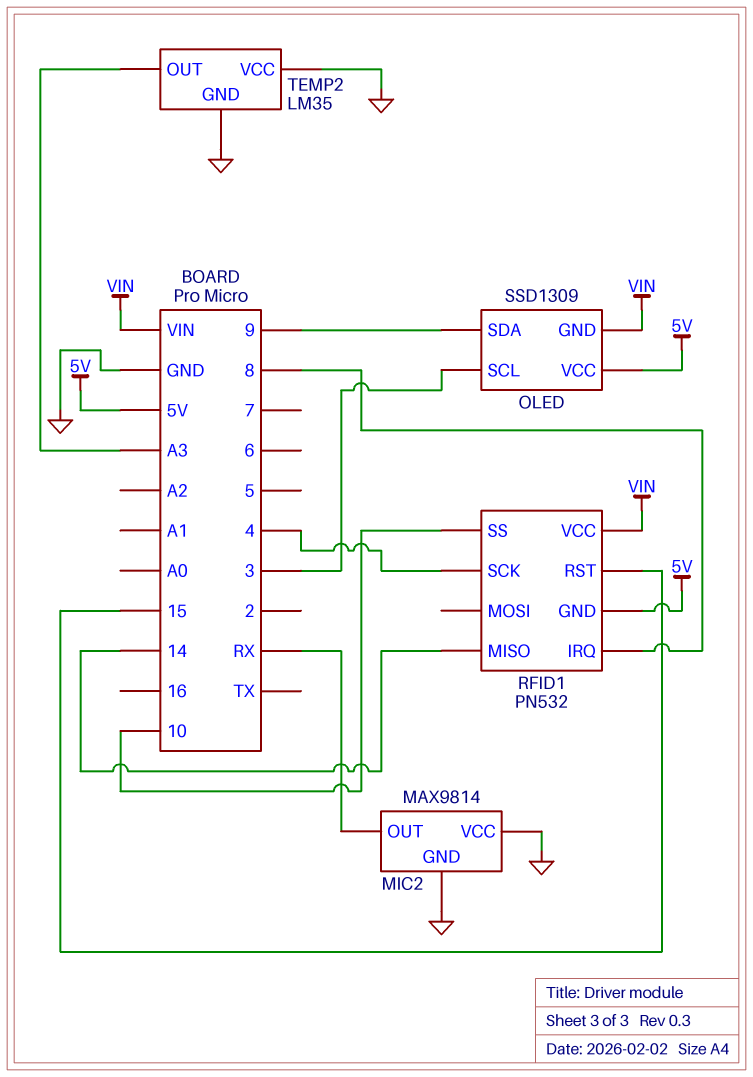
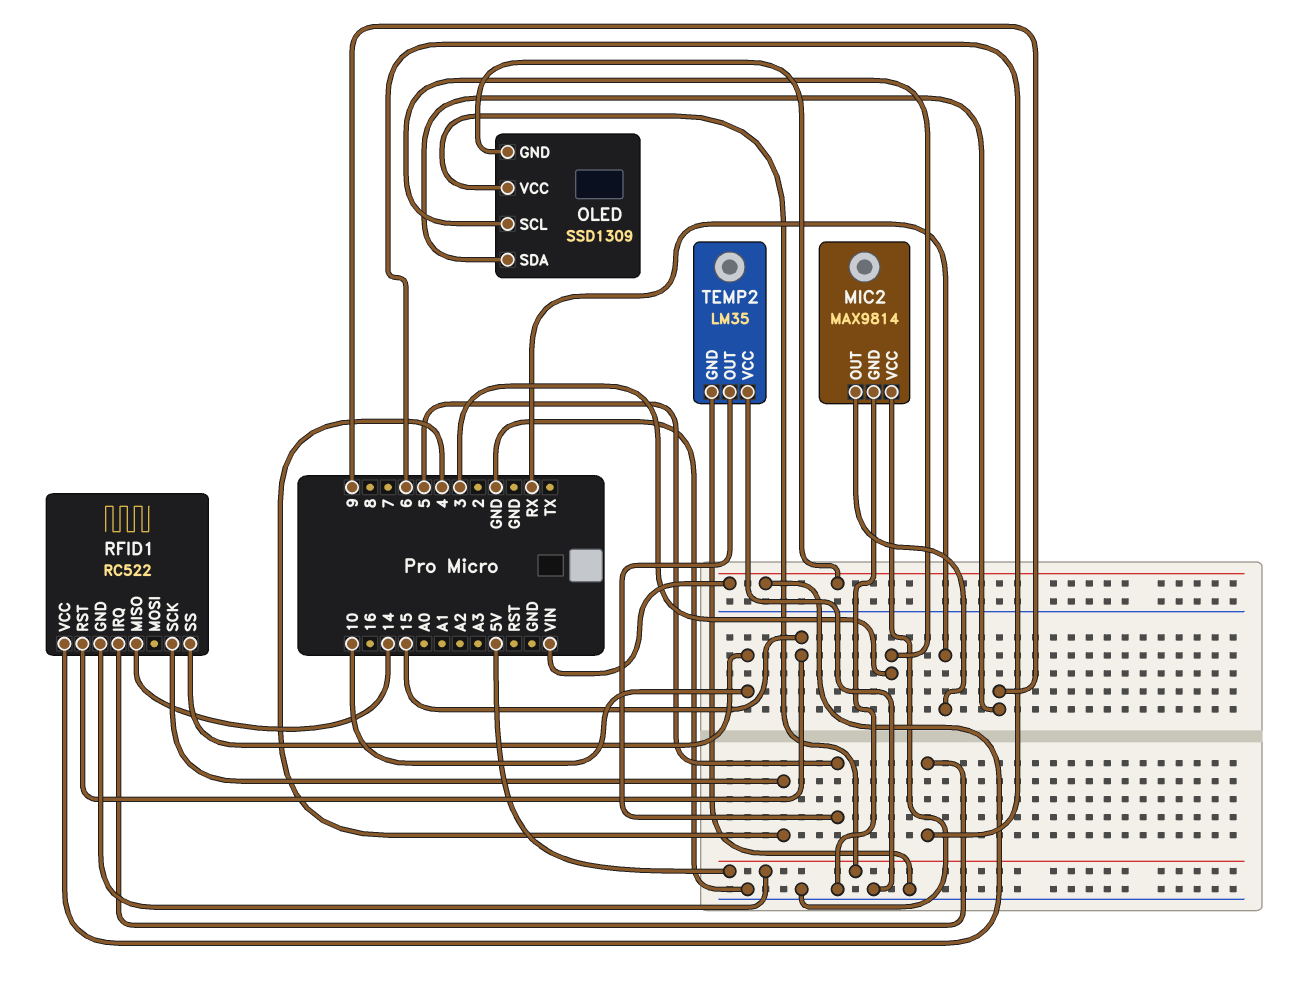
RFID1: PN532 -> RC522
RFID1 pin IRQ: 8 -> 6
TEMP2 pin OUT: A3 -> 5

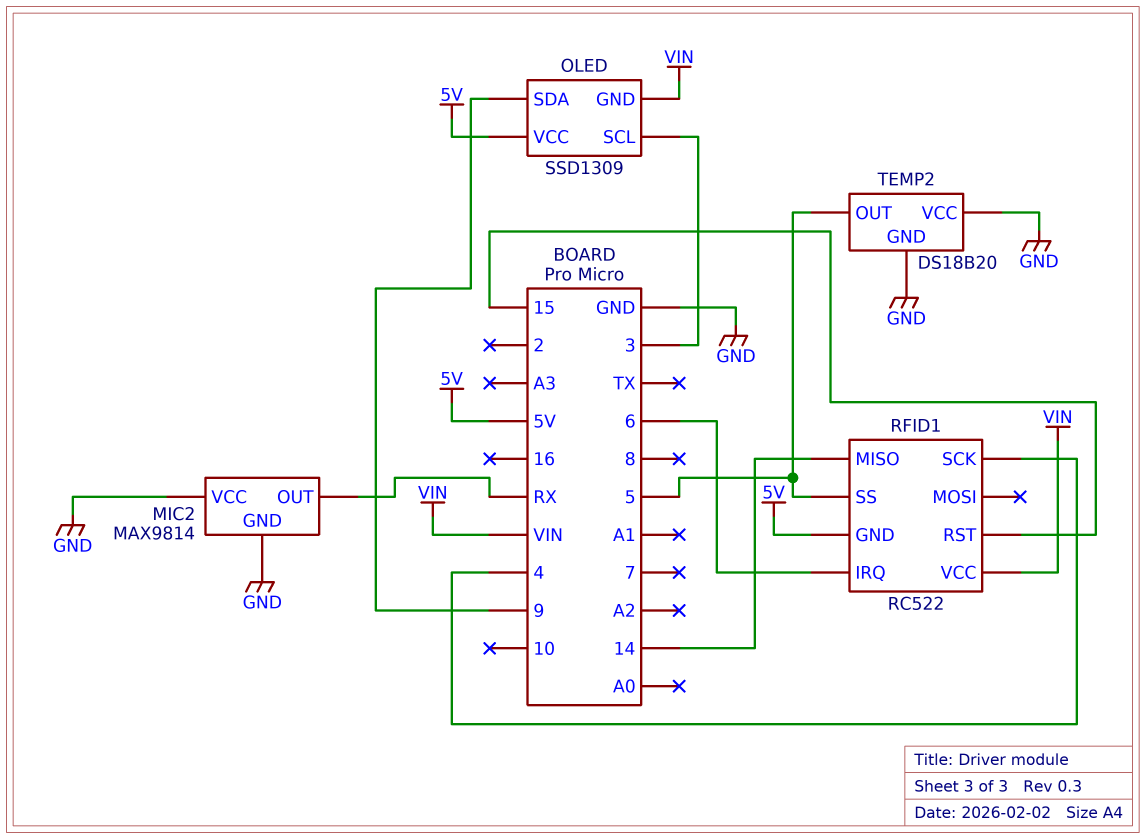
RFID1 pin SS: 10 -> 5
TEMP2: LM35 -> DS18B20

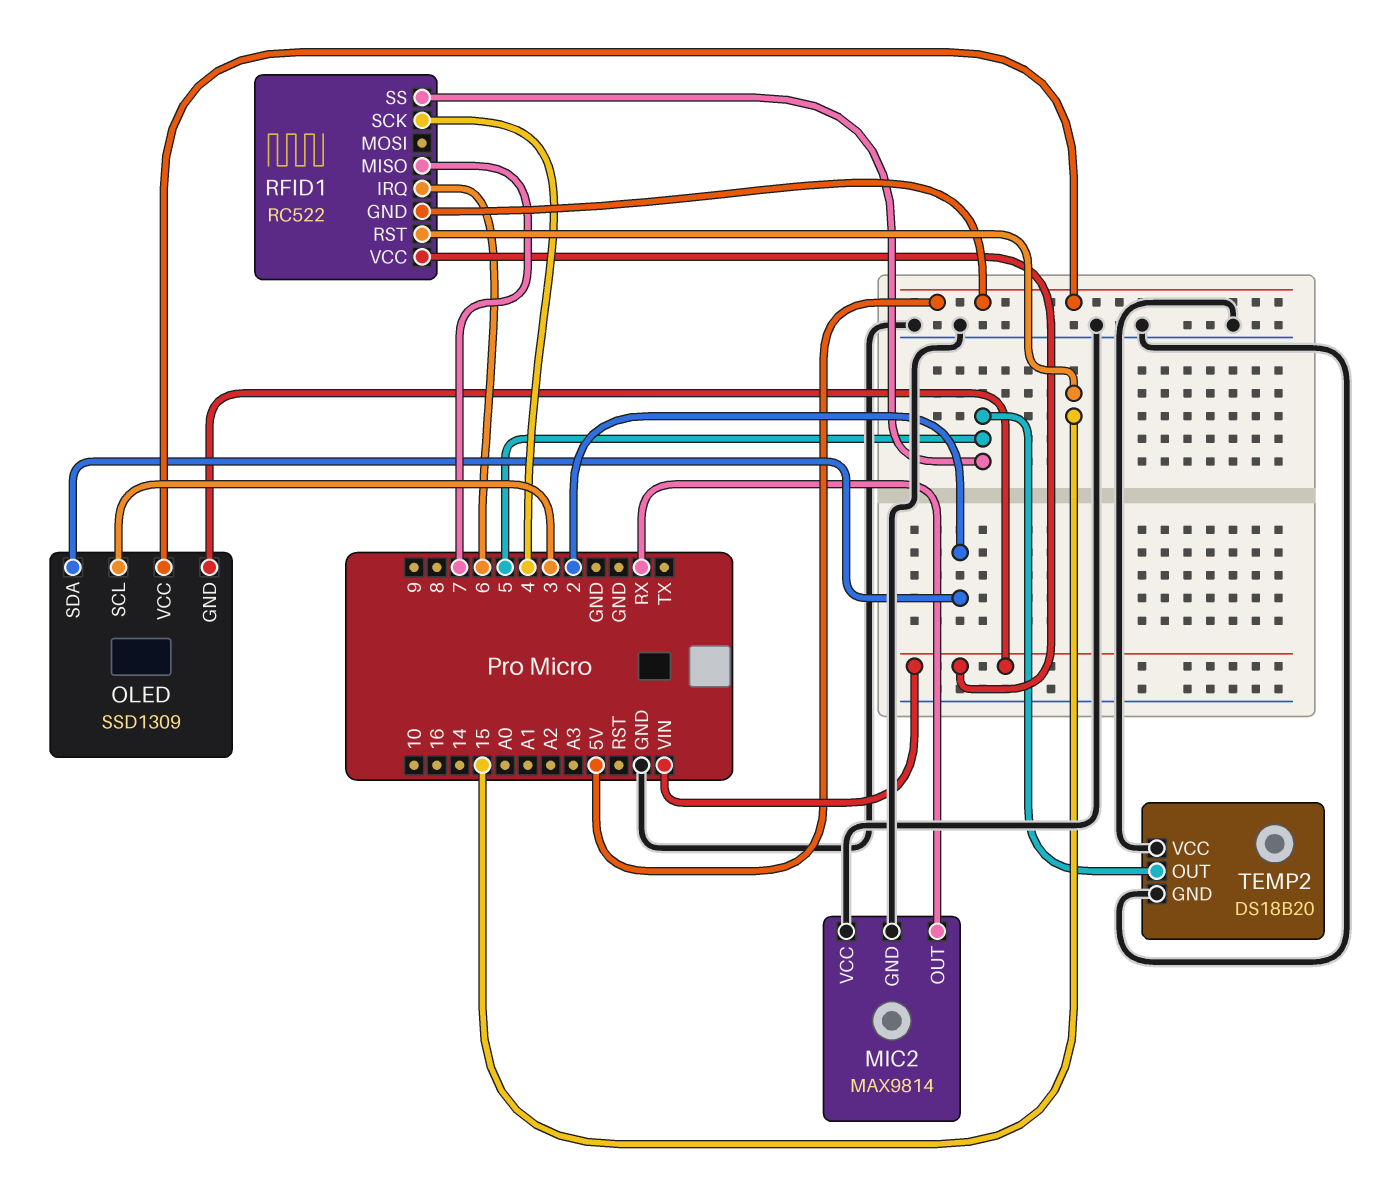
OLED pin SDA: 9 -> 2
RFID1 pin MISO: 14 -> 7

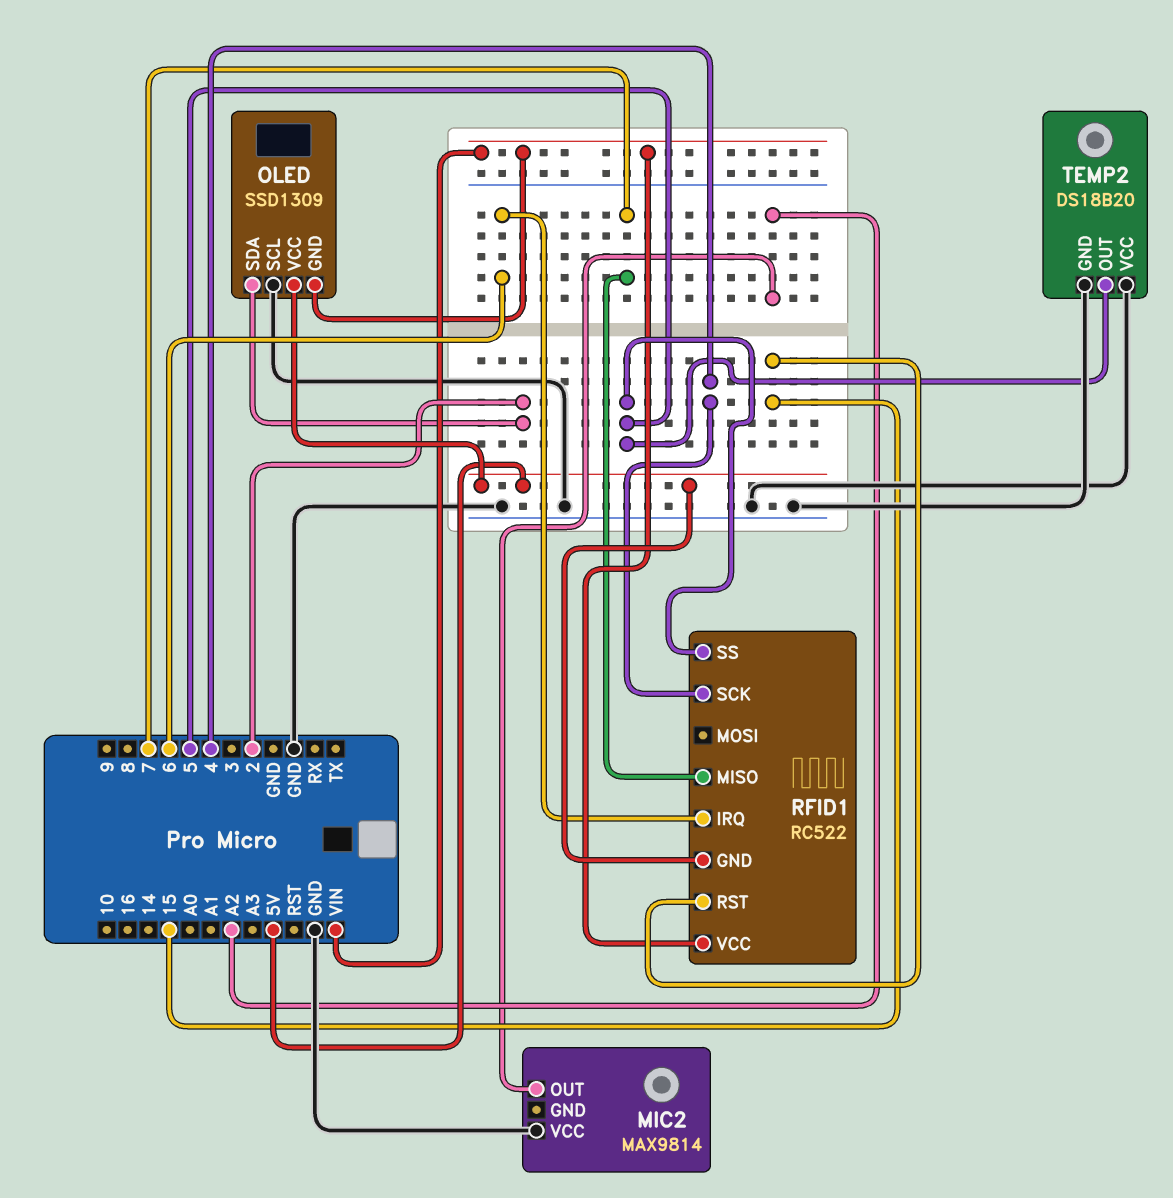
MIC2 pin GND: GND -> none
MIC2 pin OUT: RX -> A2
OLED pin SCL: 3 -> GND

